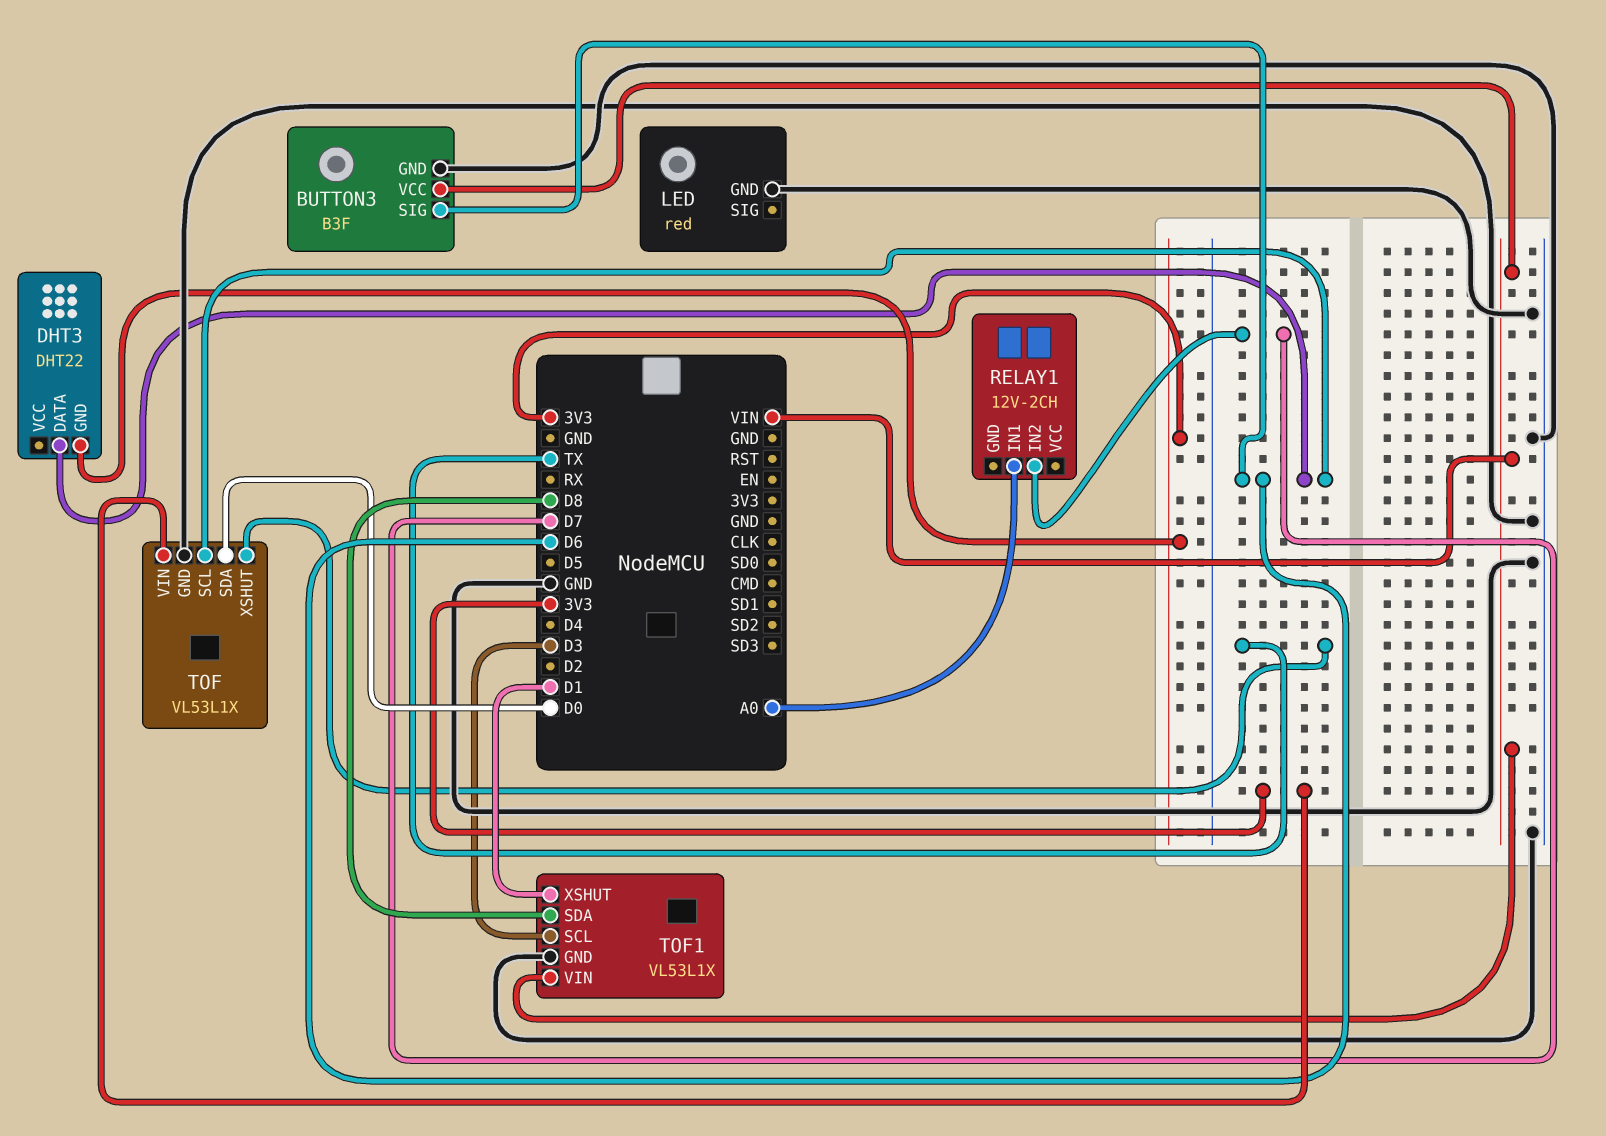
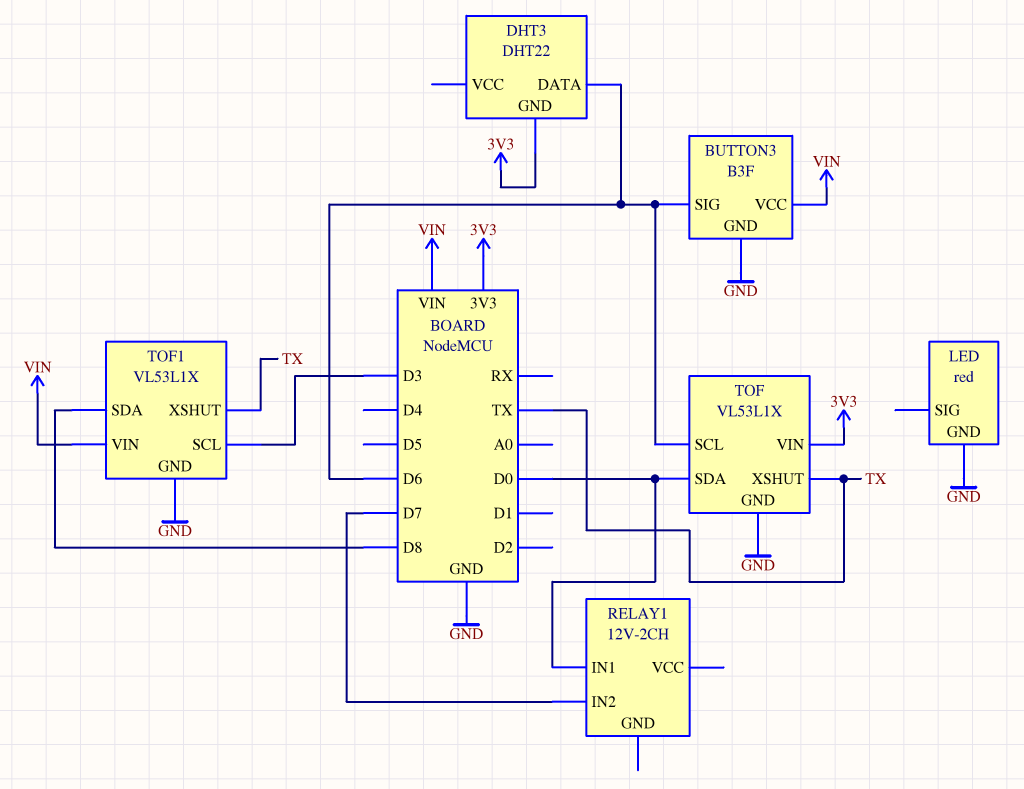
RELAY1 pin IN1: A0 -> D0
TOF1 pin XSHUT: D1 -> TX

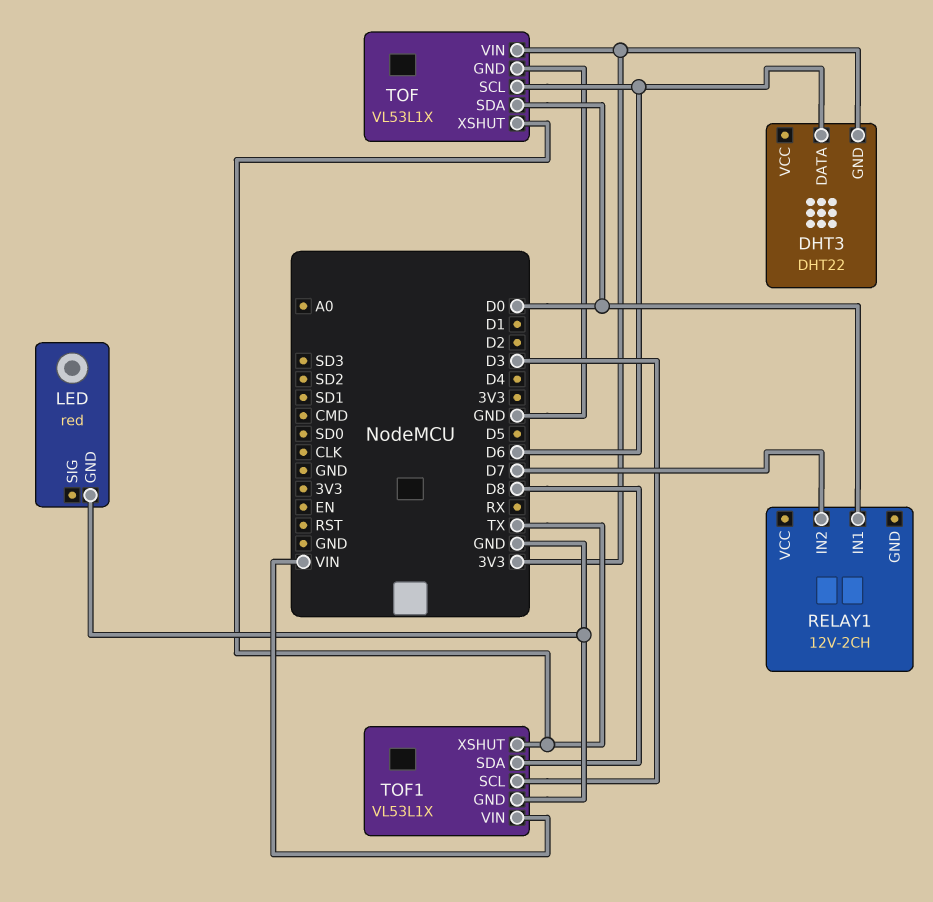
BUTTON3: B3F -> none
BUTTON3 pin GND: GND -> none
BUTTON3 pin SIG: D6 -> none
BUTTON3 pin VCC: VIN -> none

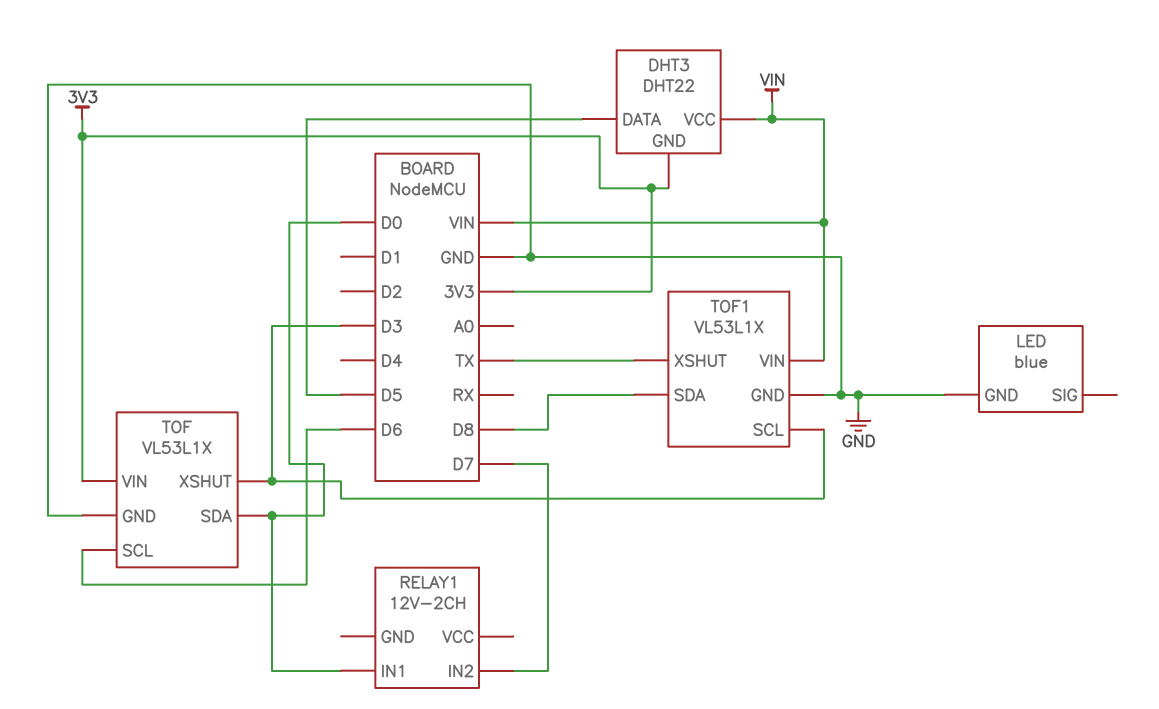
DHT3 pin DATA: D6 -> D5
DHT3 pin VCC: none -> VIN
LED: red -> blue
TOF pin XSHUT: TX -> D3

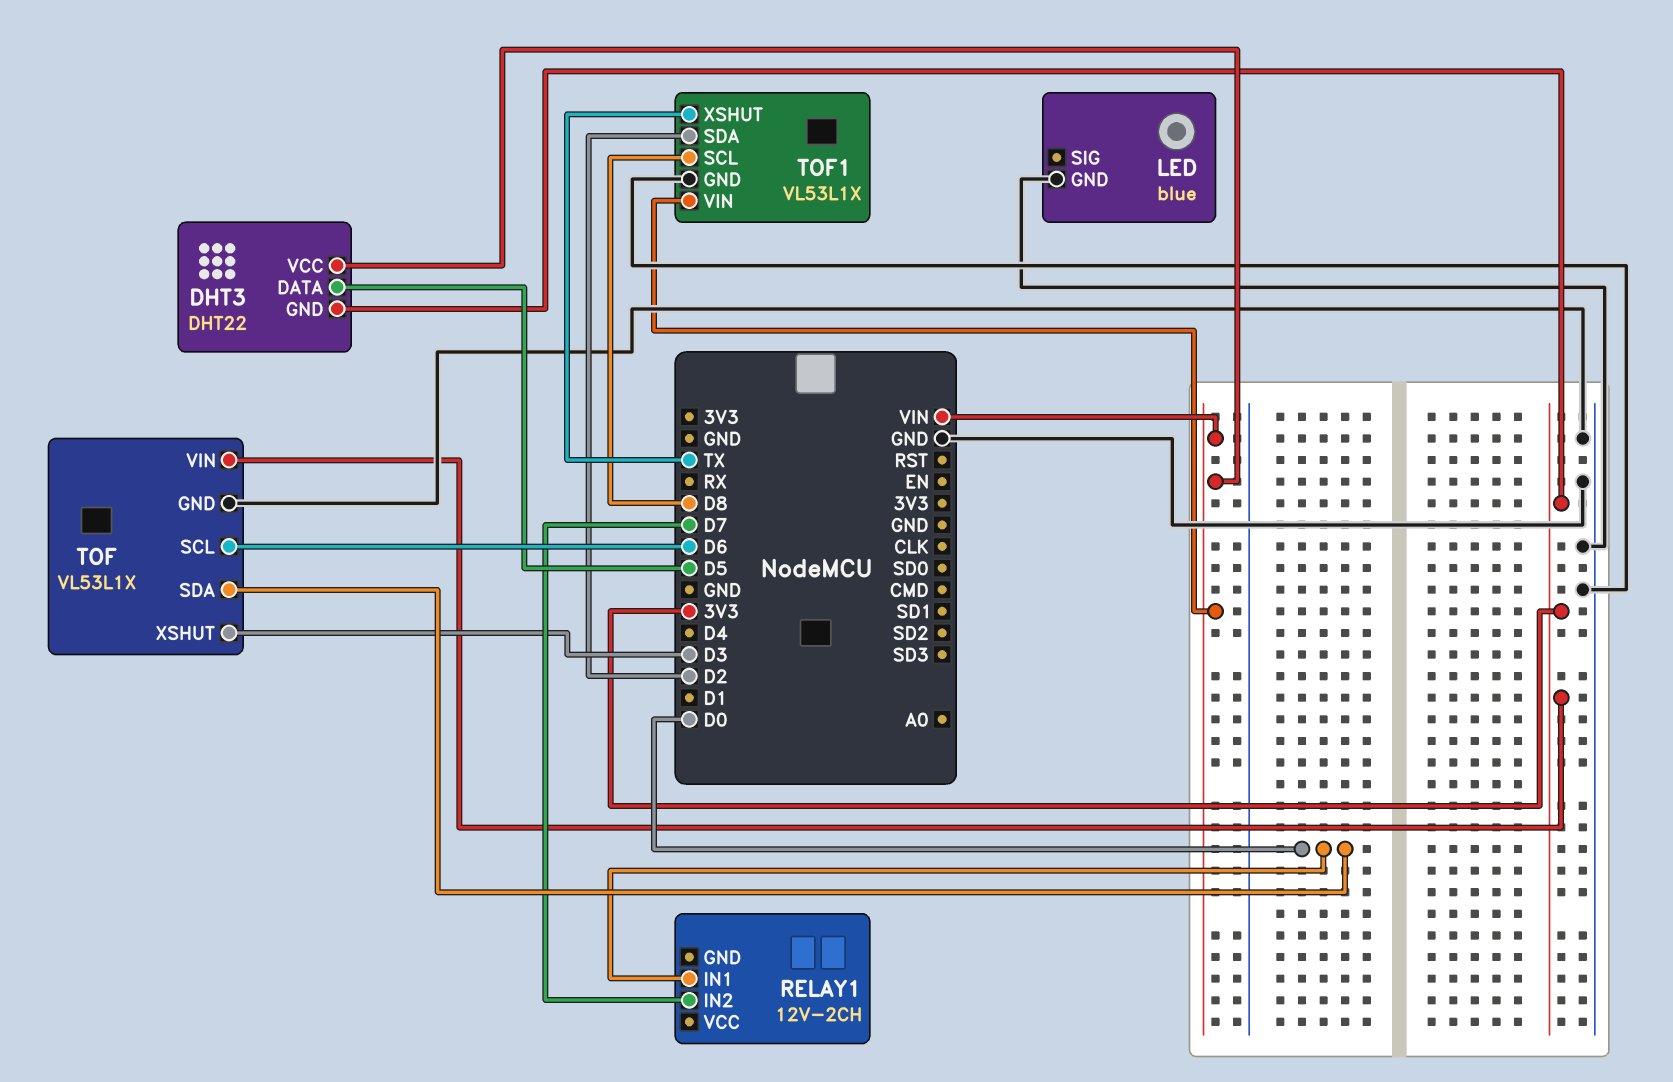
TOF1 pin SCL: D3 -> D8
TOF1 pin SDA: D8 -> D2

